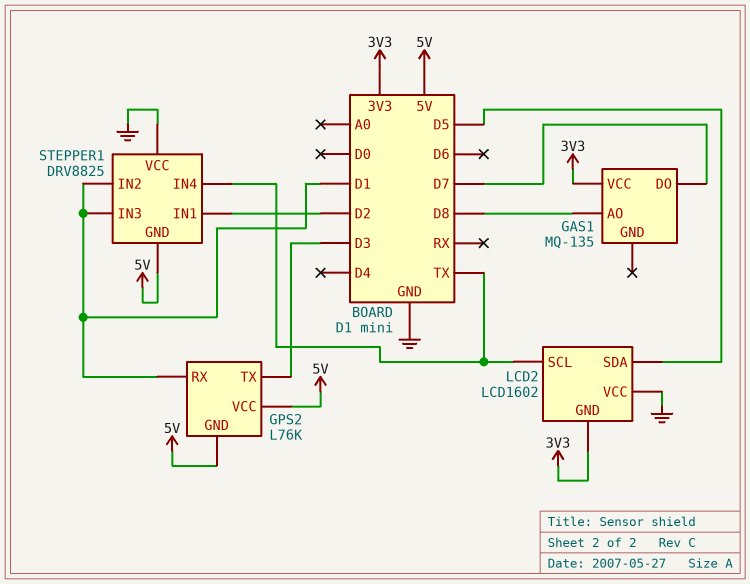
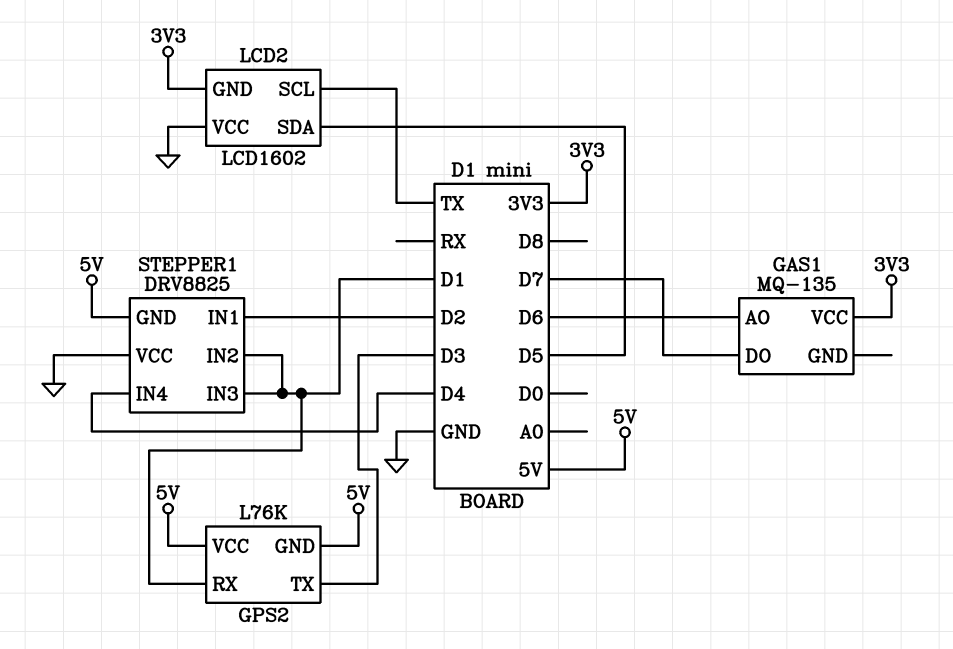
GAS1 pin AO: D8 -> D6
STEPPER1 pin IN4: TX -> D4

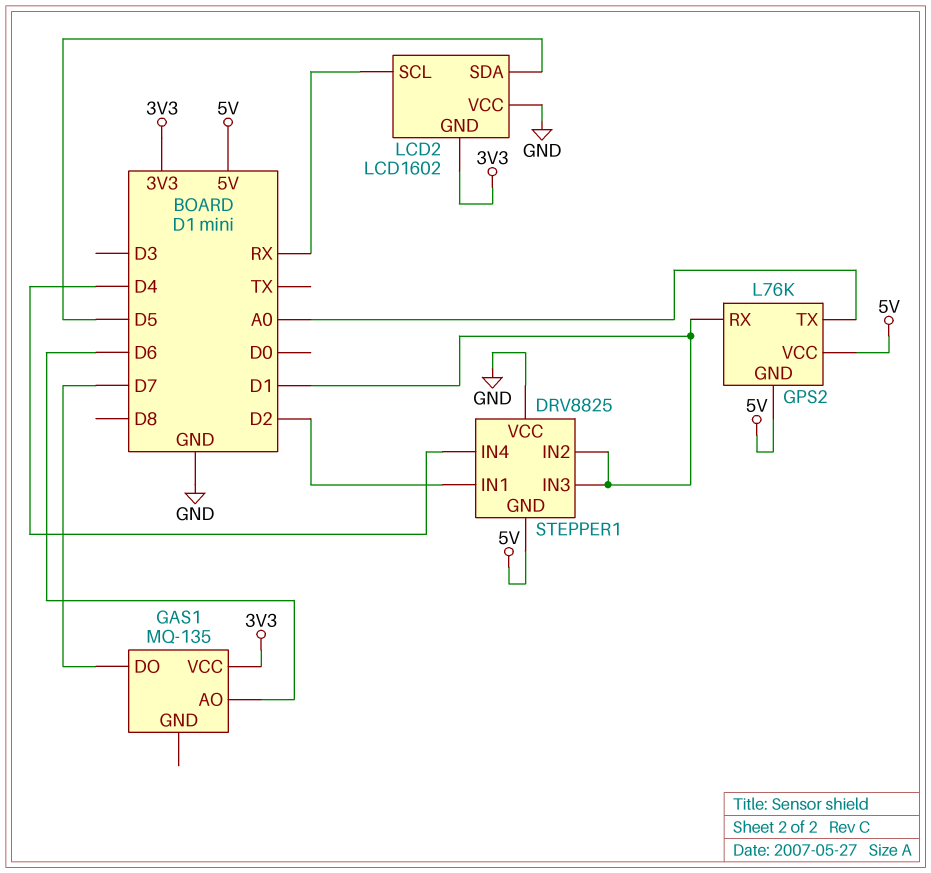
GPS2 pin TX: D3 -> A0
LCD2 pin SCL: TX -> RX

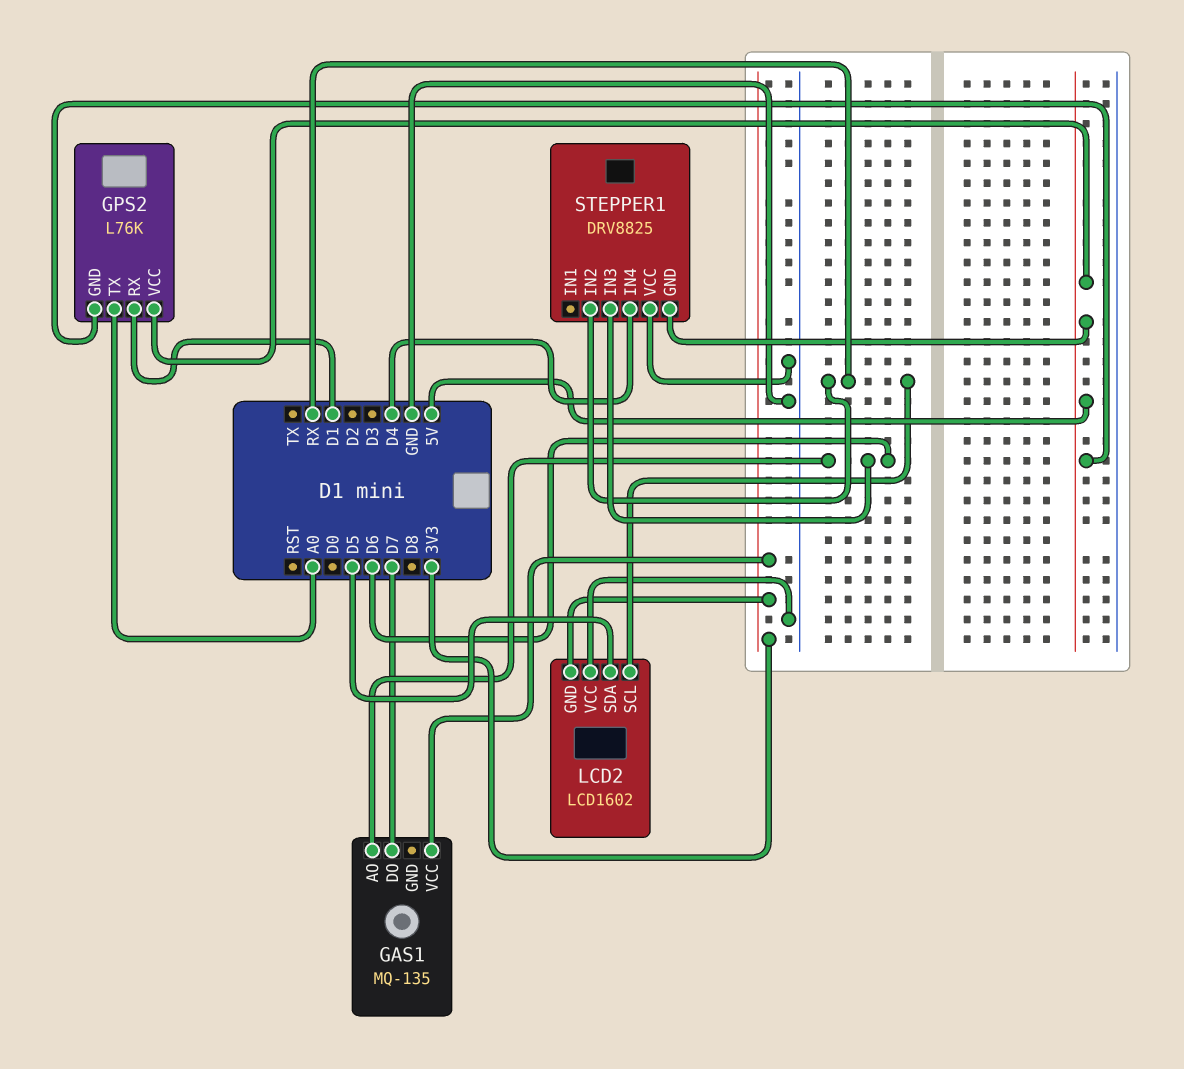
STEPPER1 pin IN1: D2 -> none
STEPPER1 pin IN2: D1 -> RX
STEPPER1 pin IN3: D1 -> D6

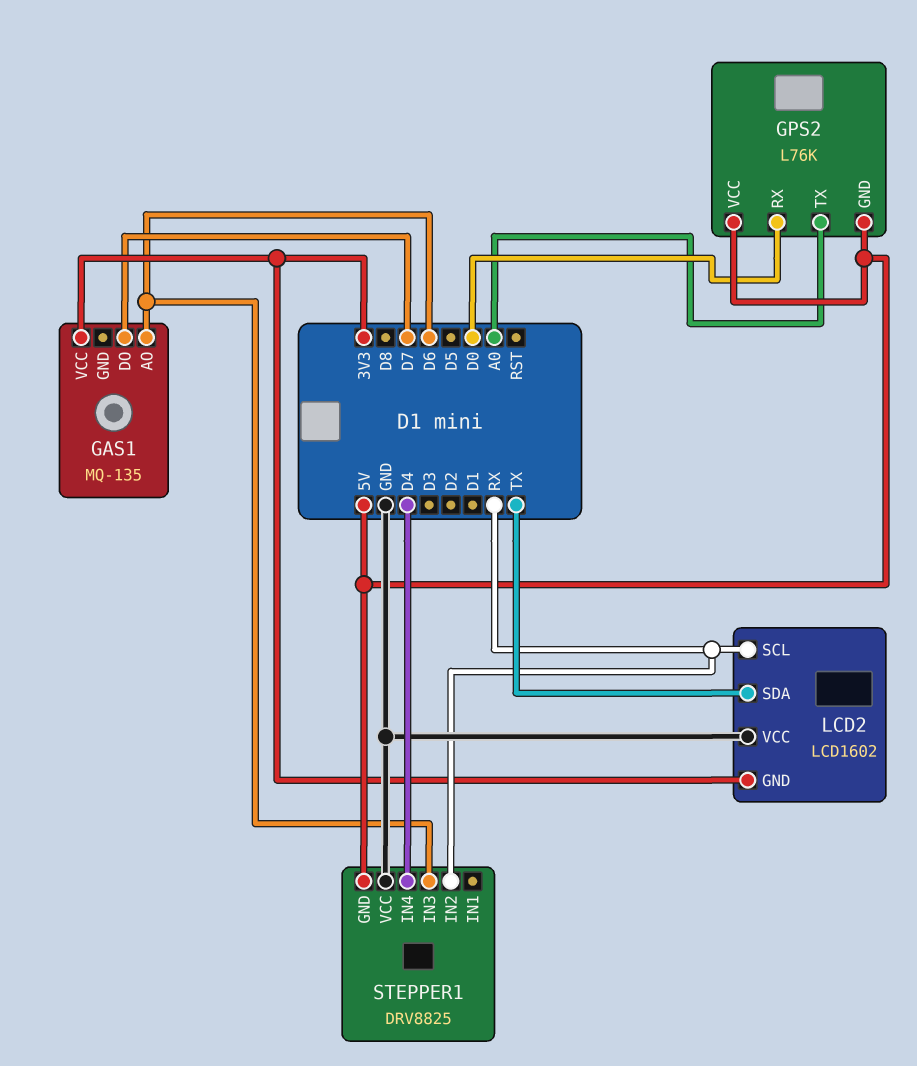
GPS2 pin RX: D1 -> D0
LCD2 pin SDA: D5 -> TX

